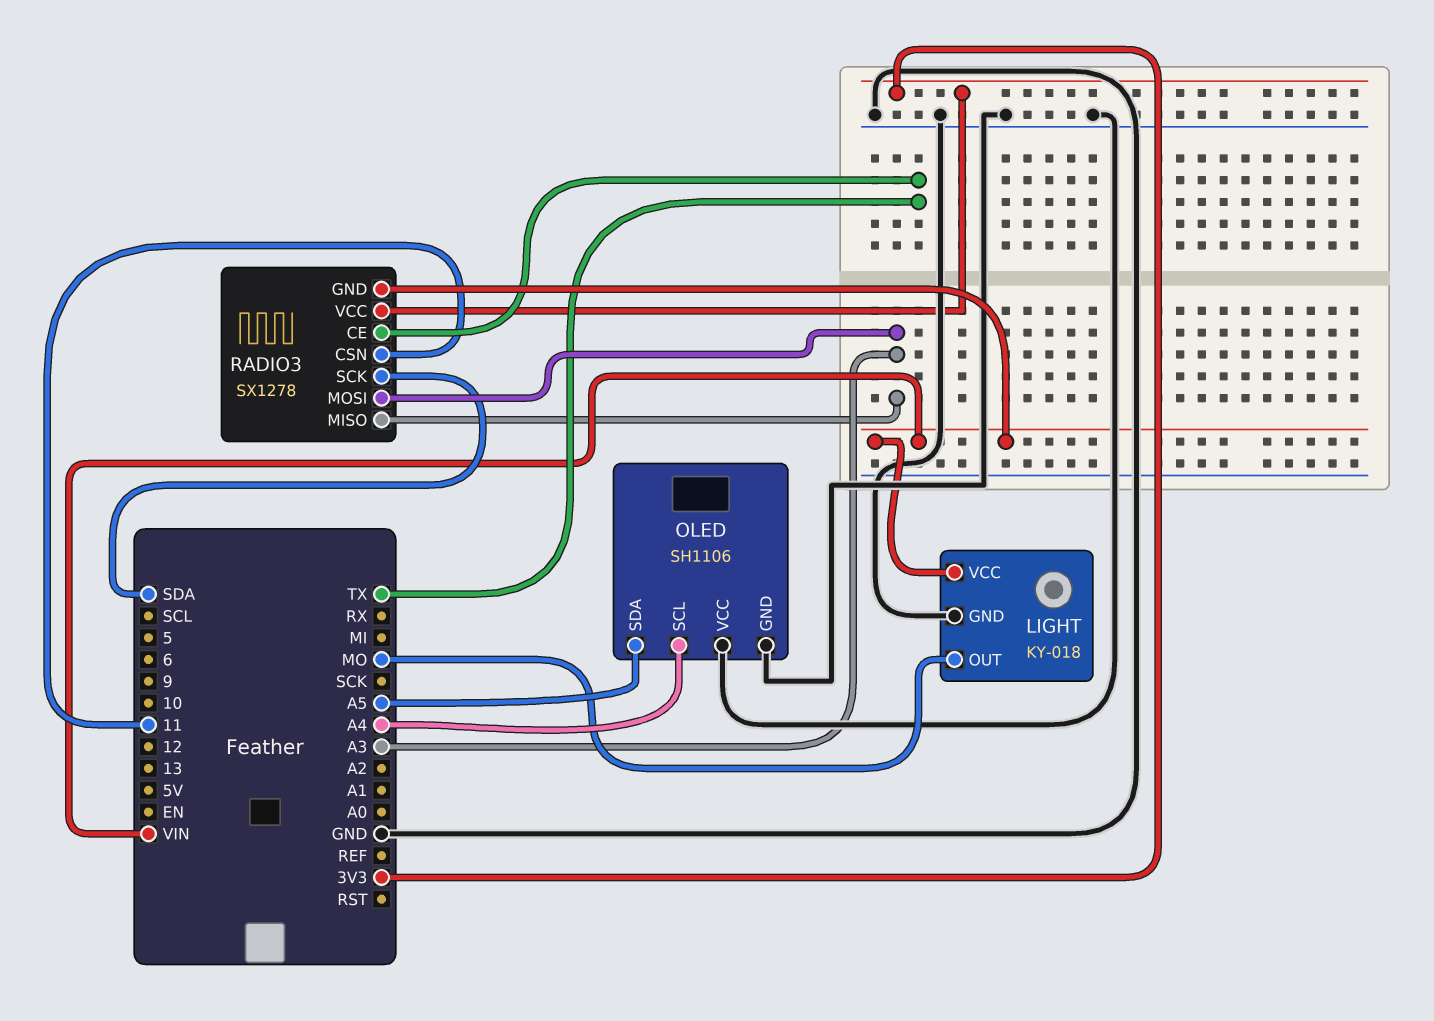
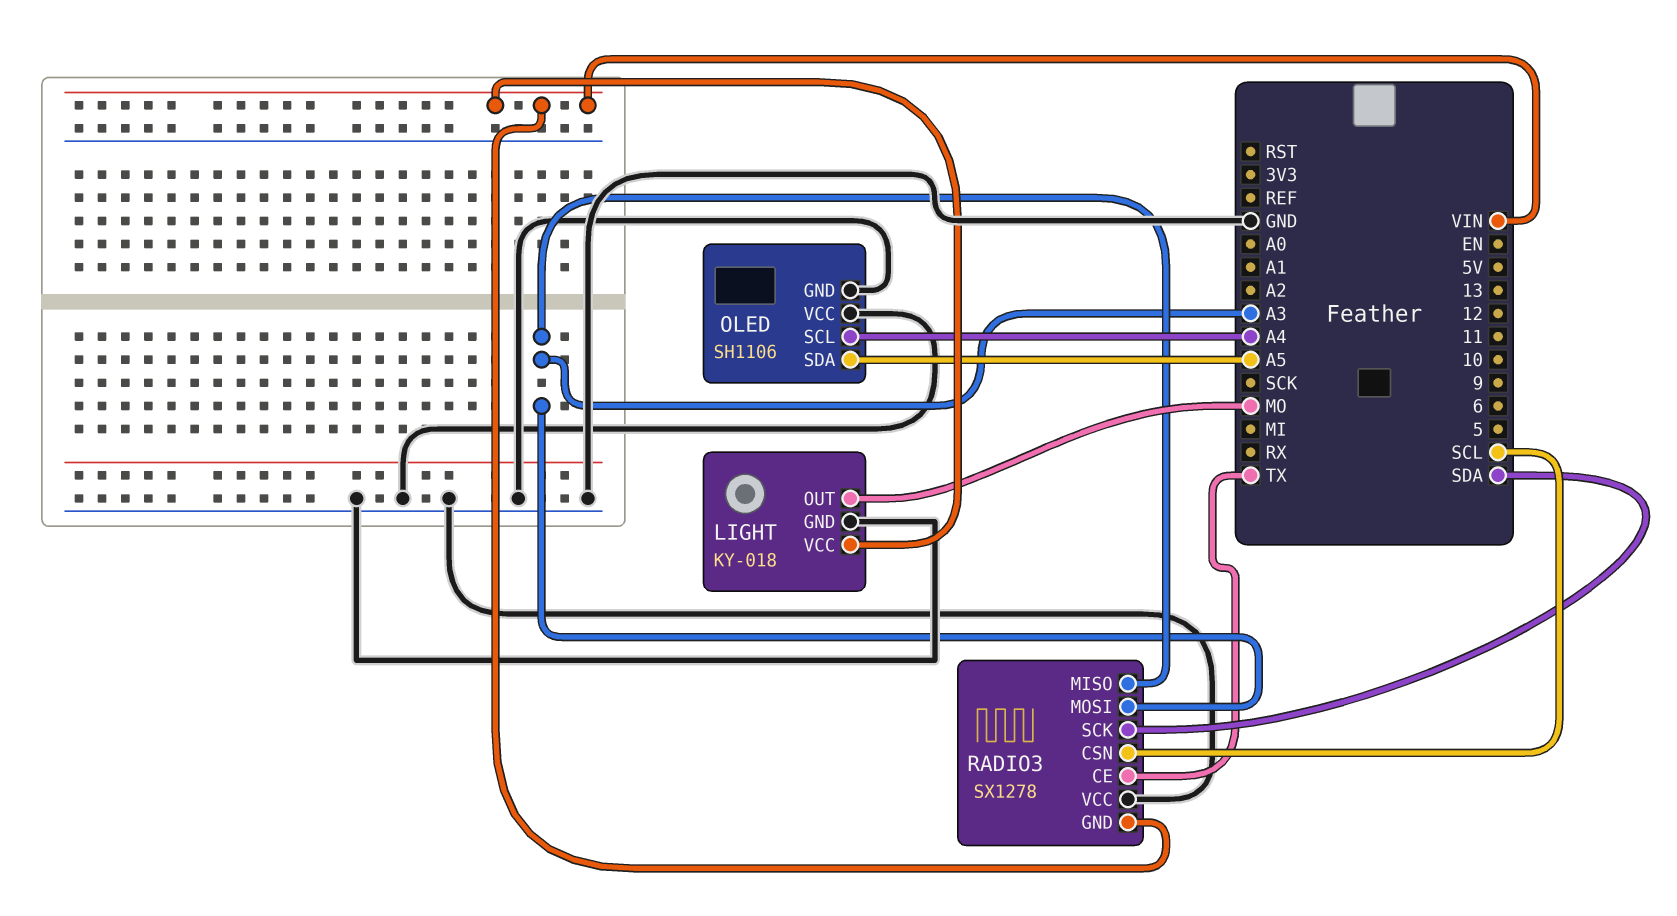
RADIO3 pin CSN: 11 -> SCL
RADIO3 pin VCC: 3V3 -> GND

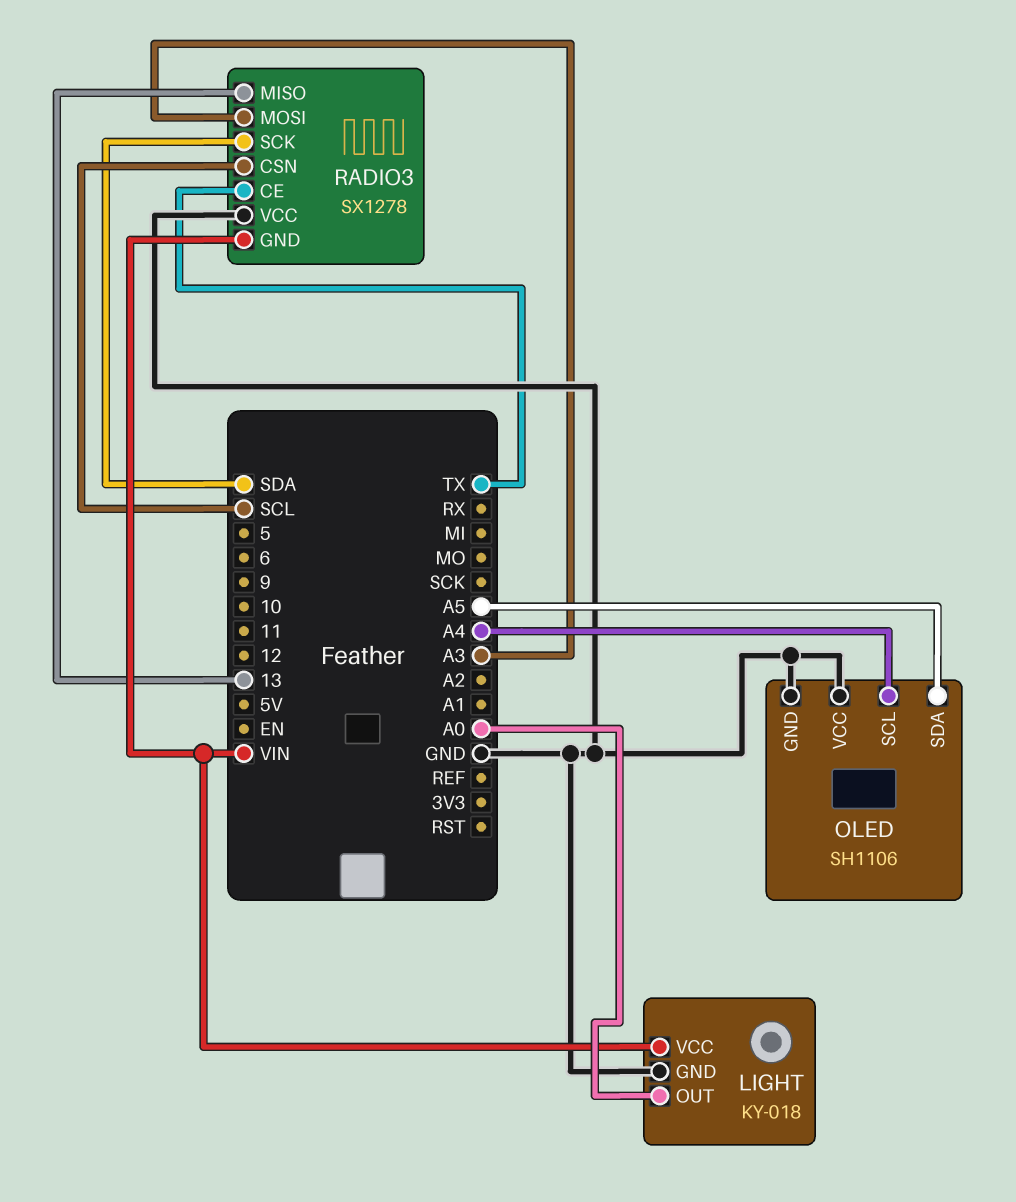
LIGHT pin OUT: MO -> A0
RADIO3 pin MISO: A3 -> 13

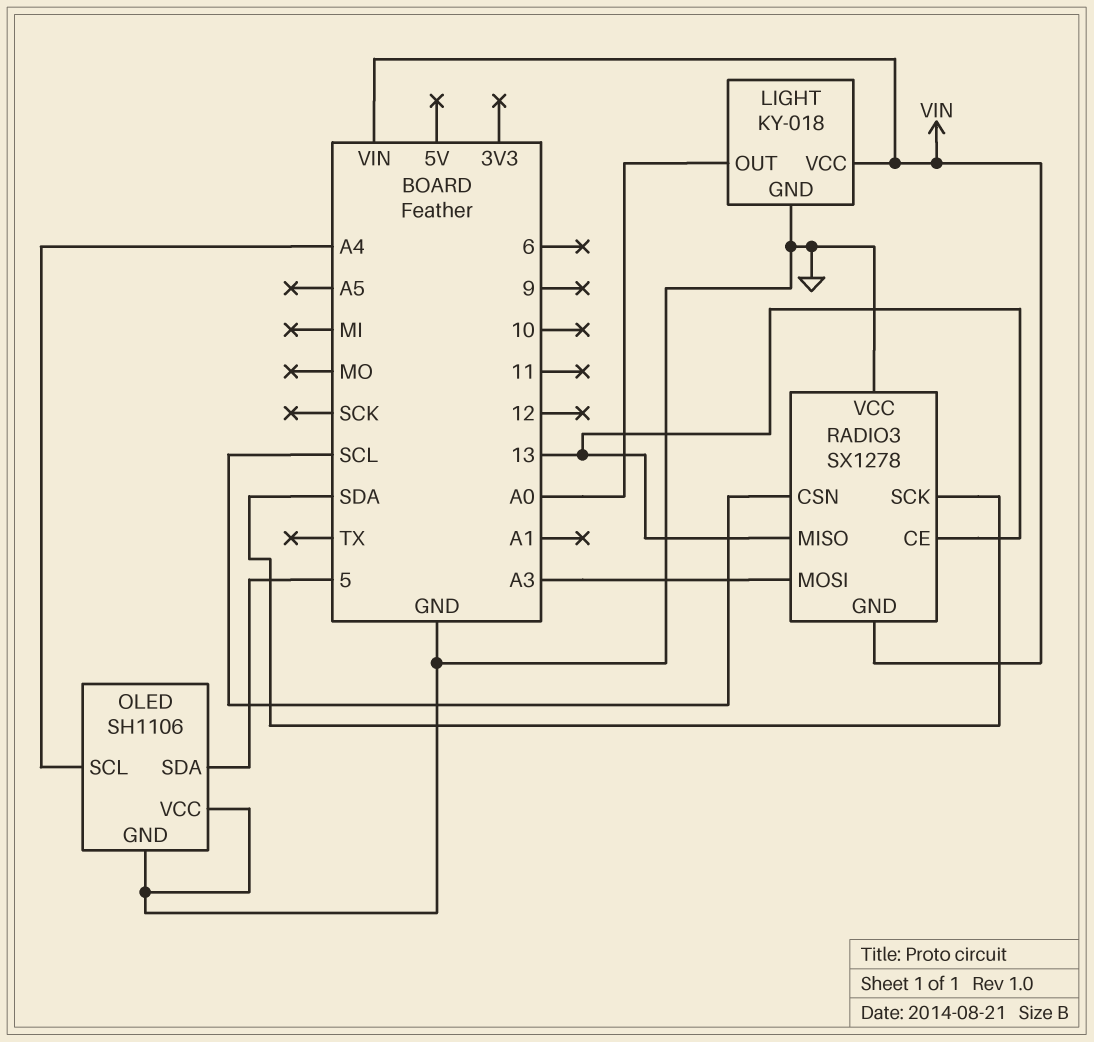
OLED pin SDA: A5 -> 5
RADIO3 pin CE: TX -> 13

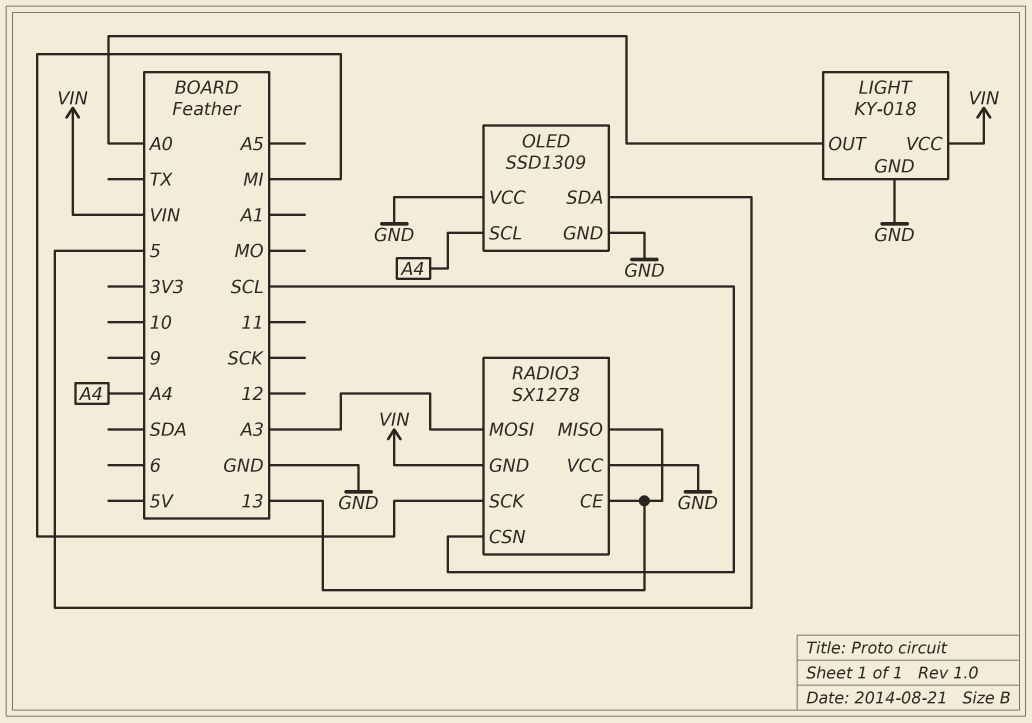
OLED: SH1106 -> SSD1309
RADIO3 pin SCK: SDA -> MI

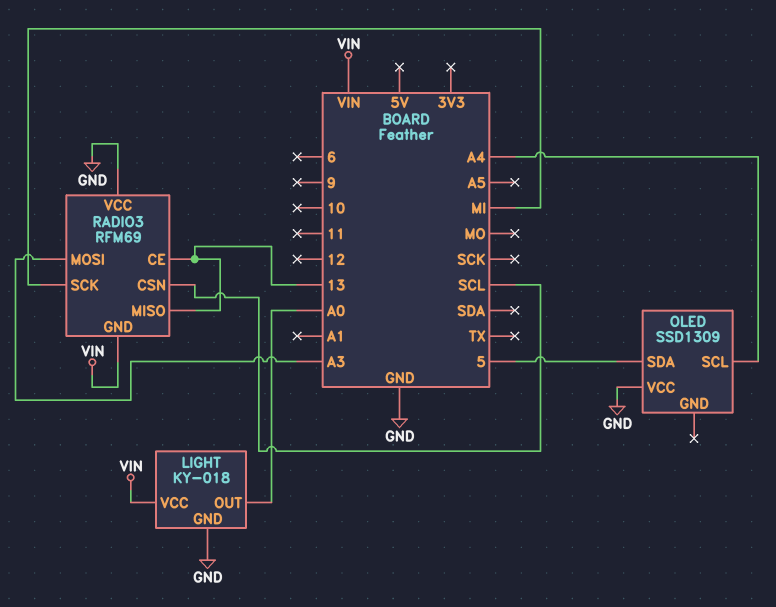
OLED pin GND: GND -> none
RADIO3: SX1278 -> RFM69

